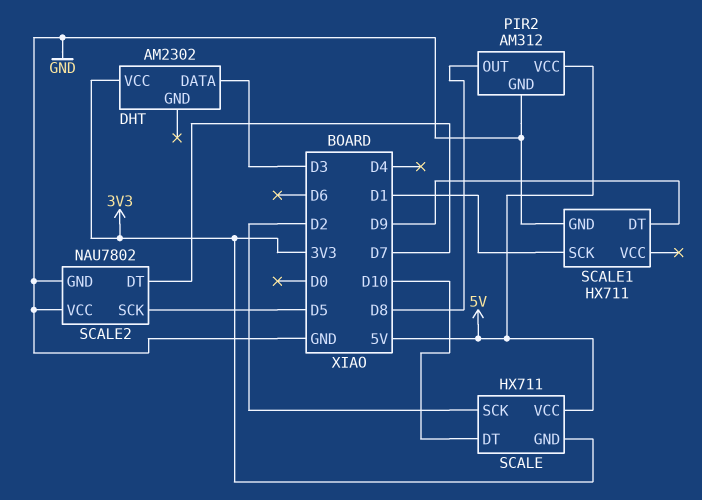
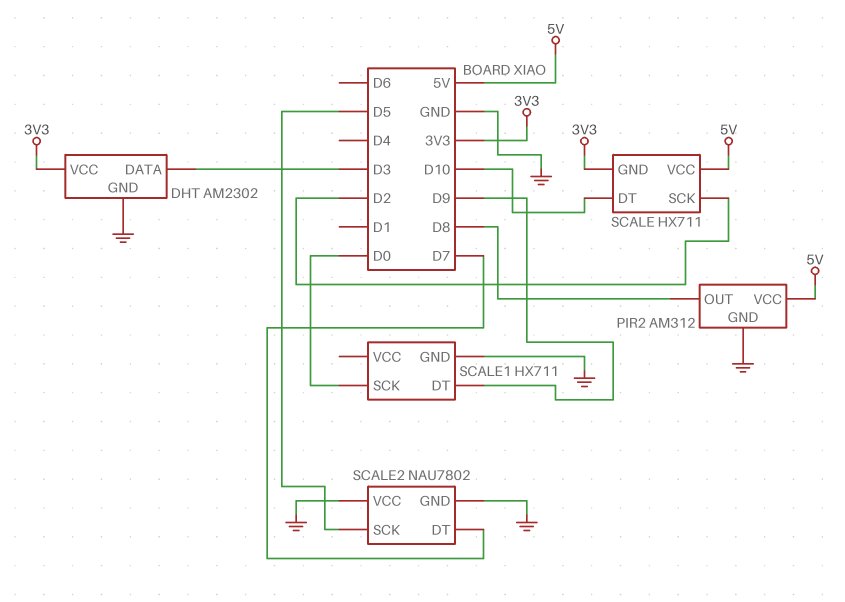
DHT pin GND: none -> GND
SCALE1 pin SCK: D1 -> D0

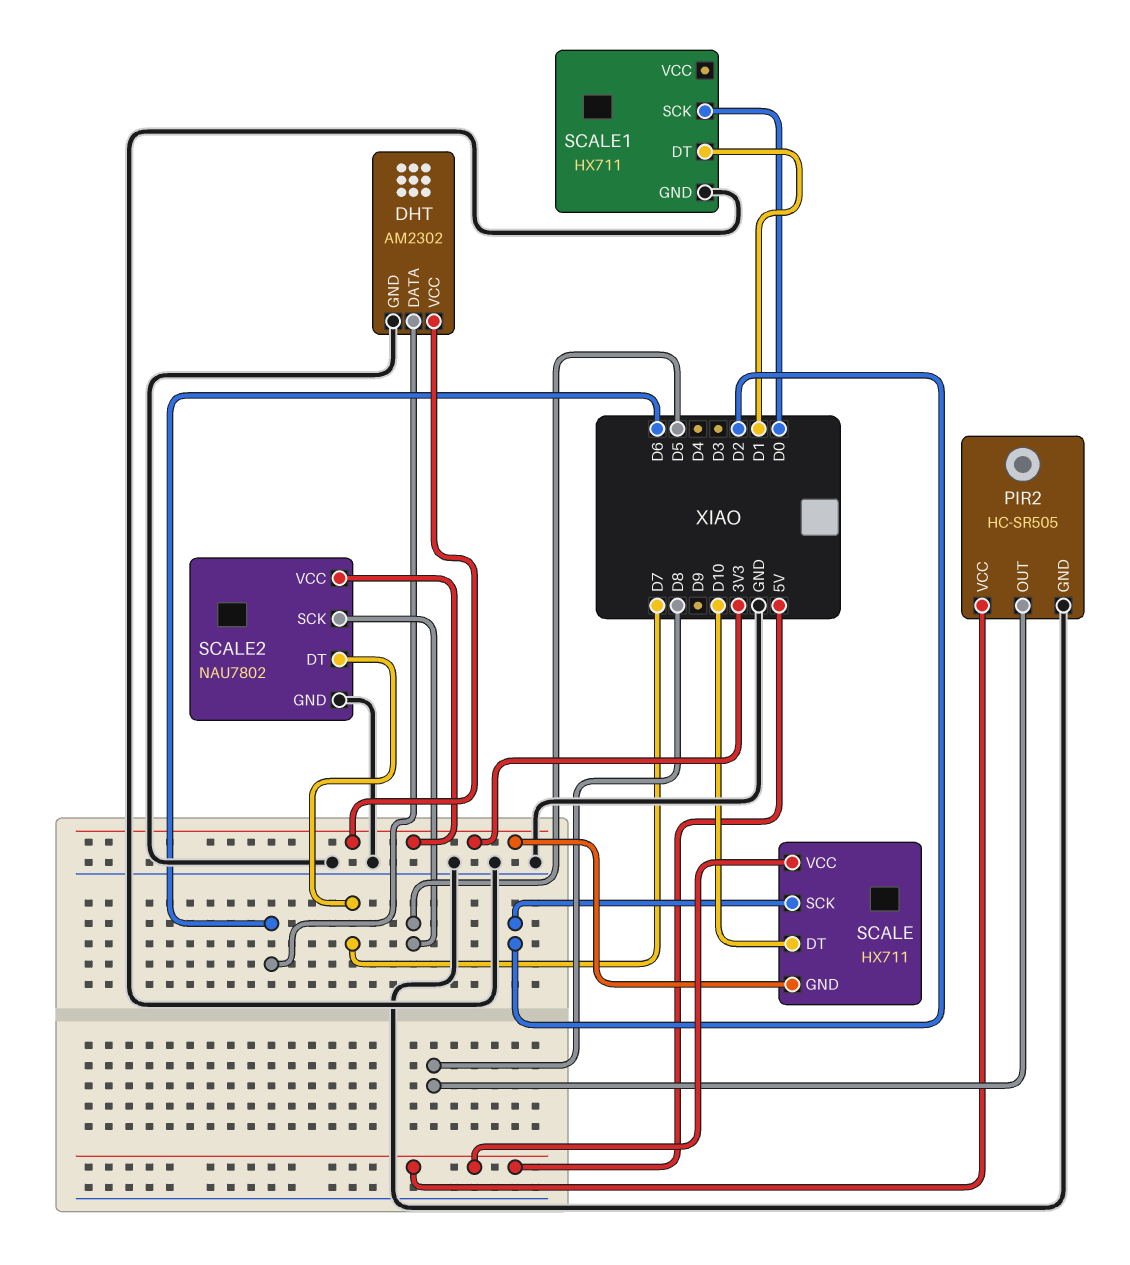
DHT pin DATA: D3 -> D6
PIR2: AM312 -> HC-SR505
SCALE1 pin DT: D9 -> D1
SCALE2 pin VCC: GND -> 3V3

